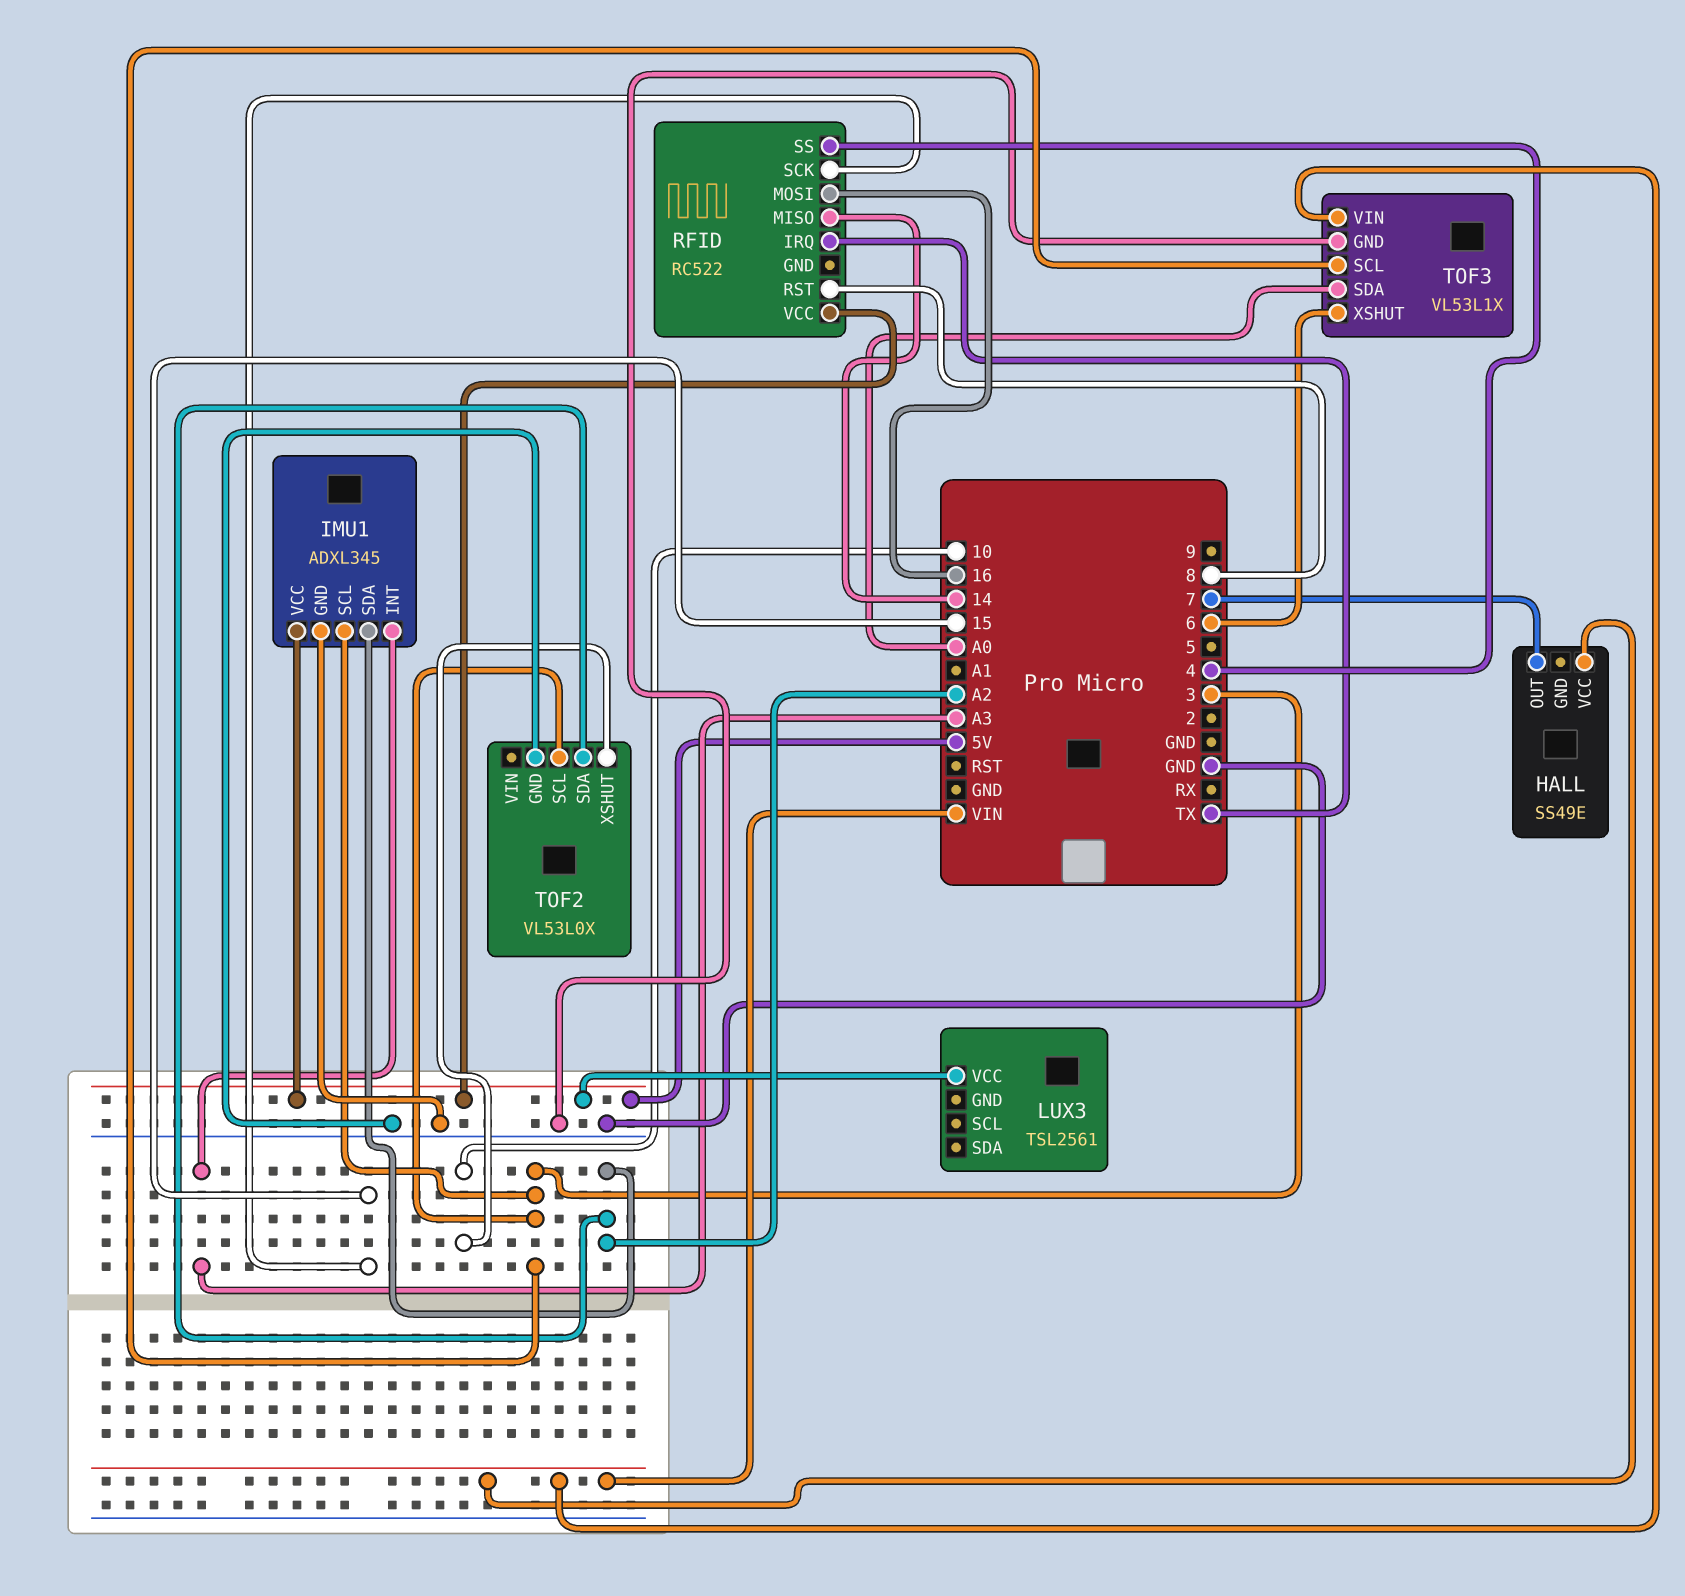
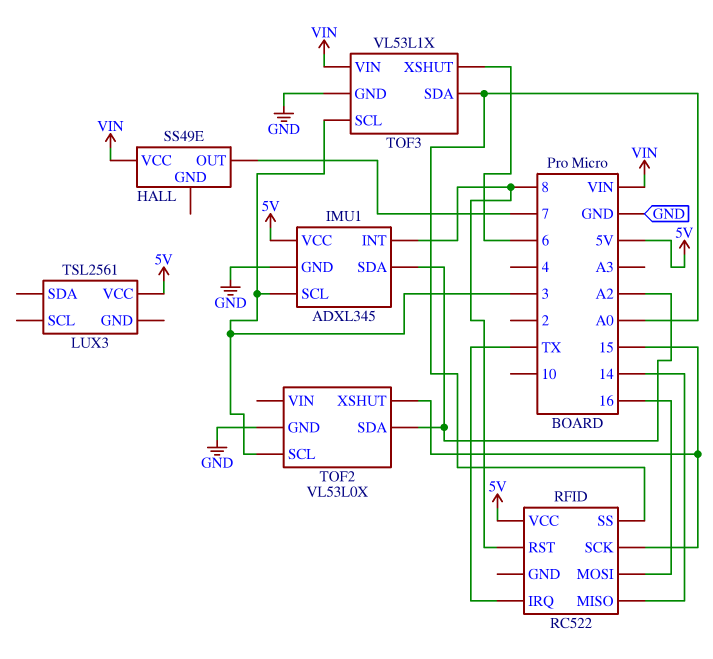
IMU1 pin INT: A3 -> 8
RFID pin SS: 4 -> A0
TOF2 pin XSHUT: 10 -> 15

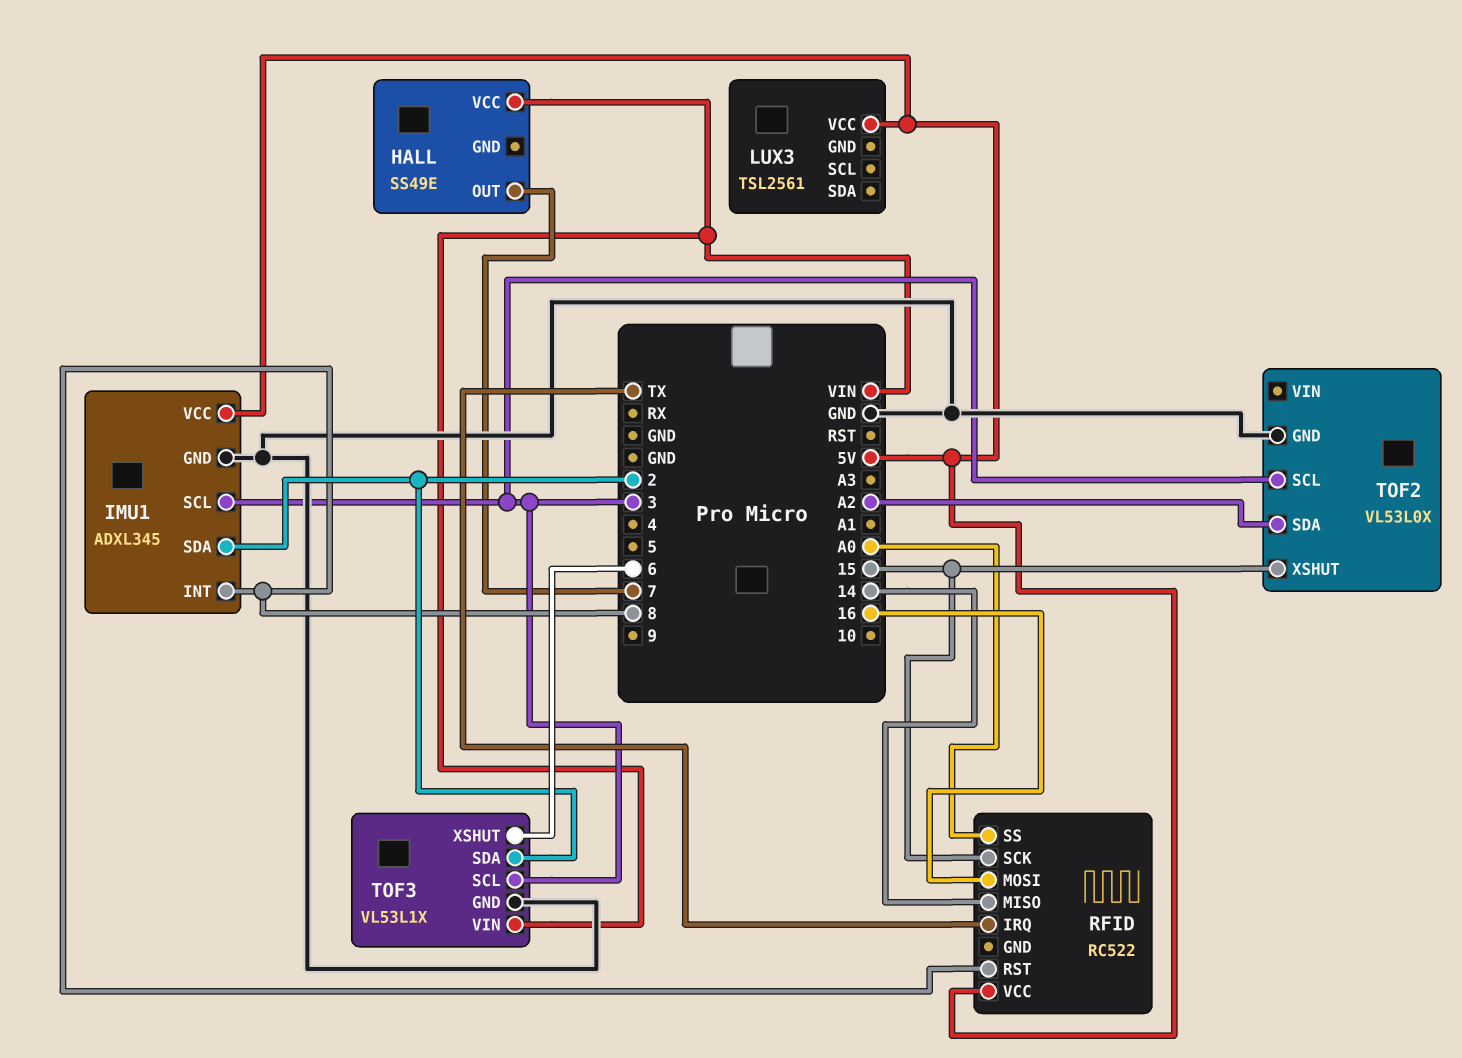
IMU1 pin SDA: A2 -> 2
TOF3 pin SDA: A0 -> 2

